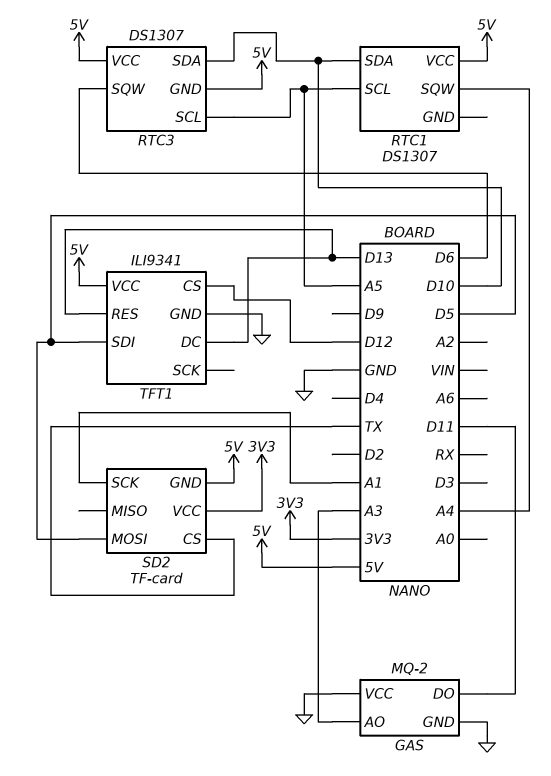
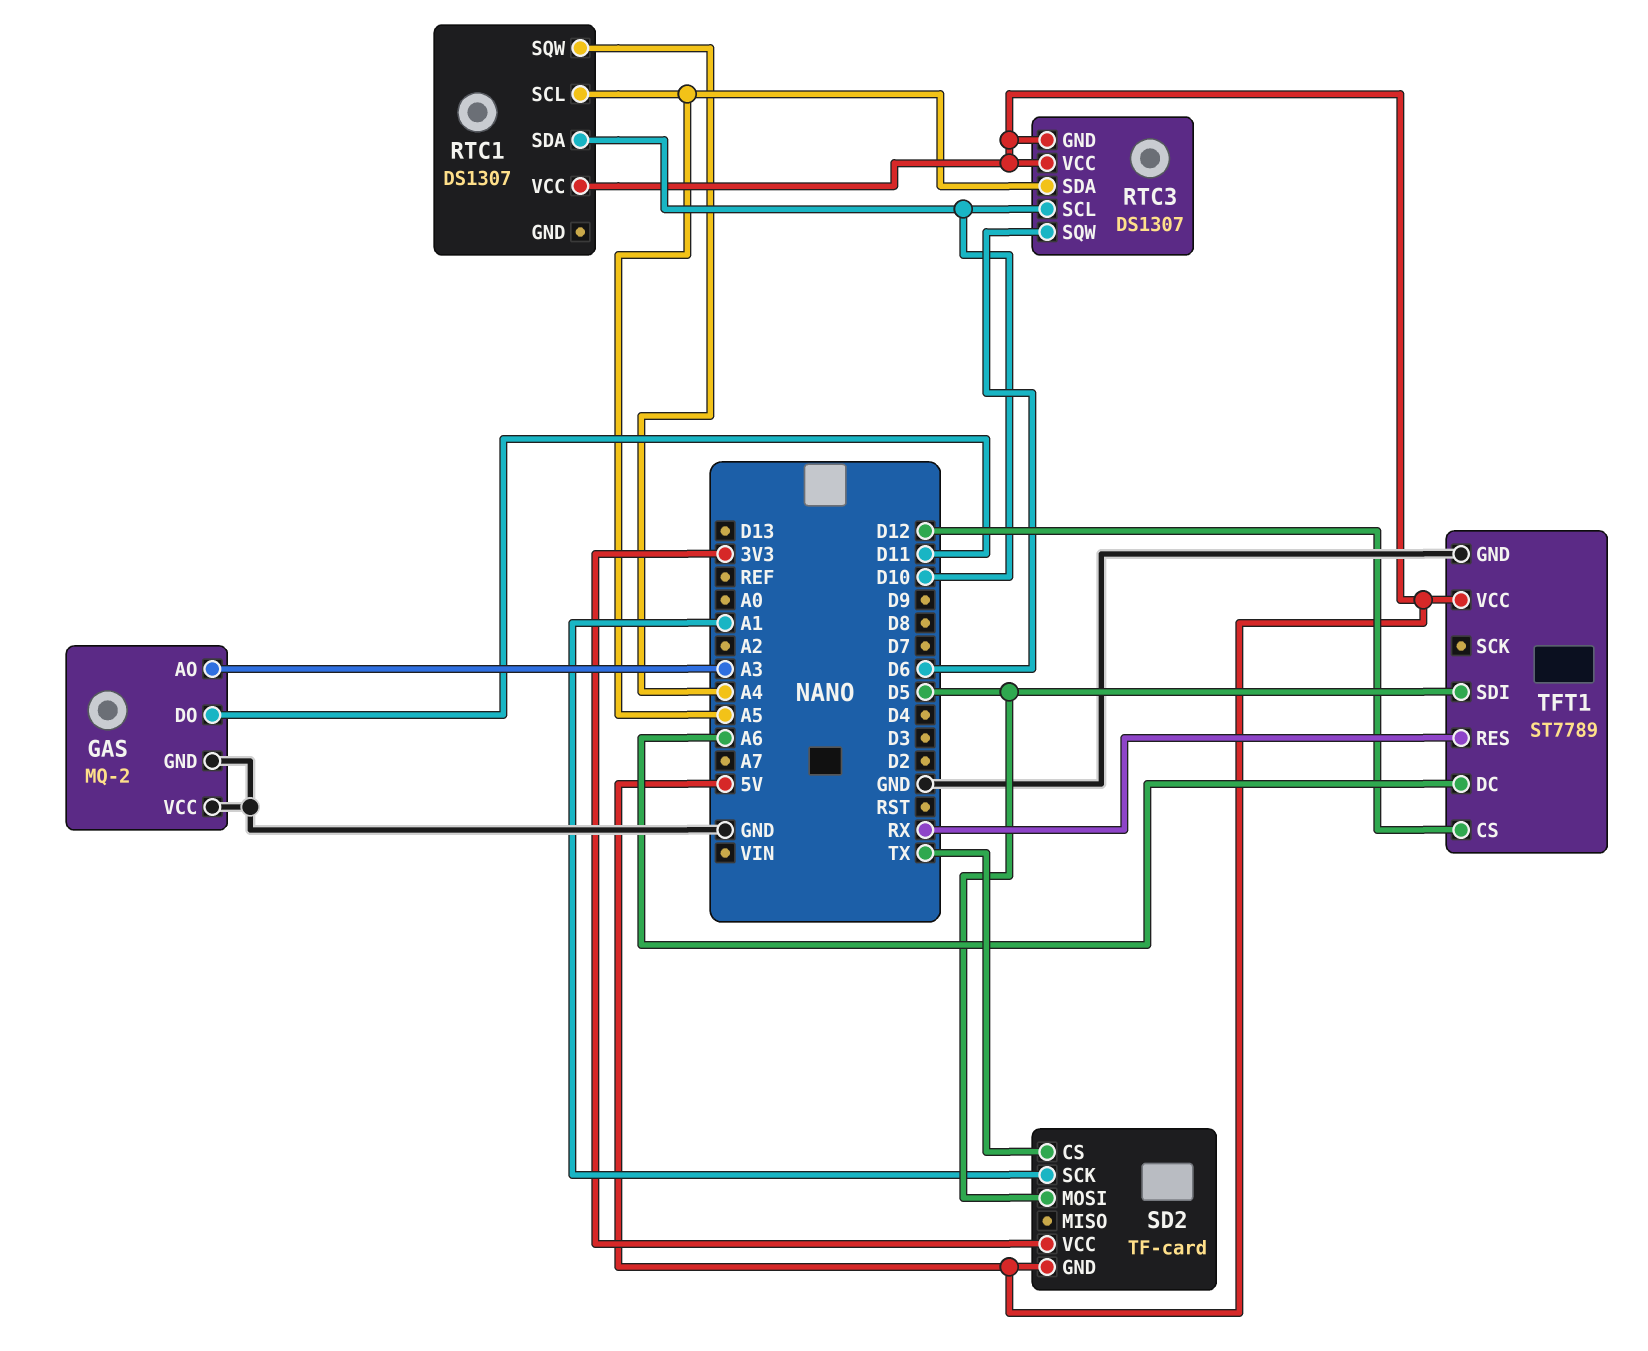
RTC3 pin SCL: A5 -> D10
RTC3 pin SDA: D10 -> A5
TFT1: ILI9341 -> ST7789
TFT1 pin DC: D13 -> A6
TFT1 pin RES: D13 -> RX

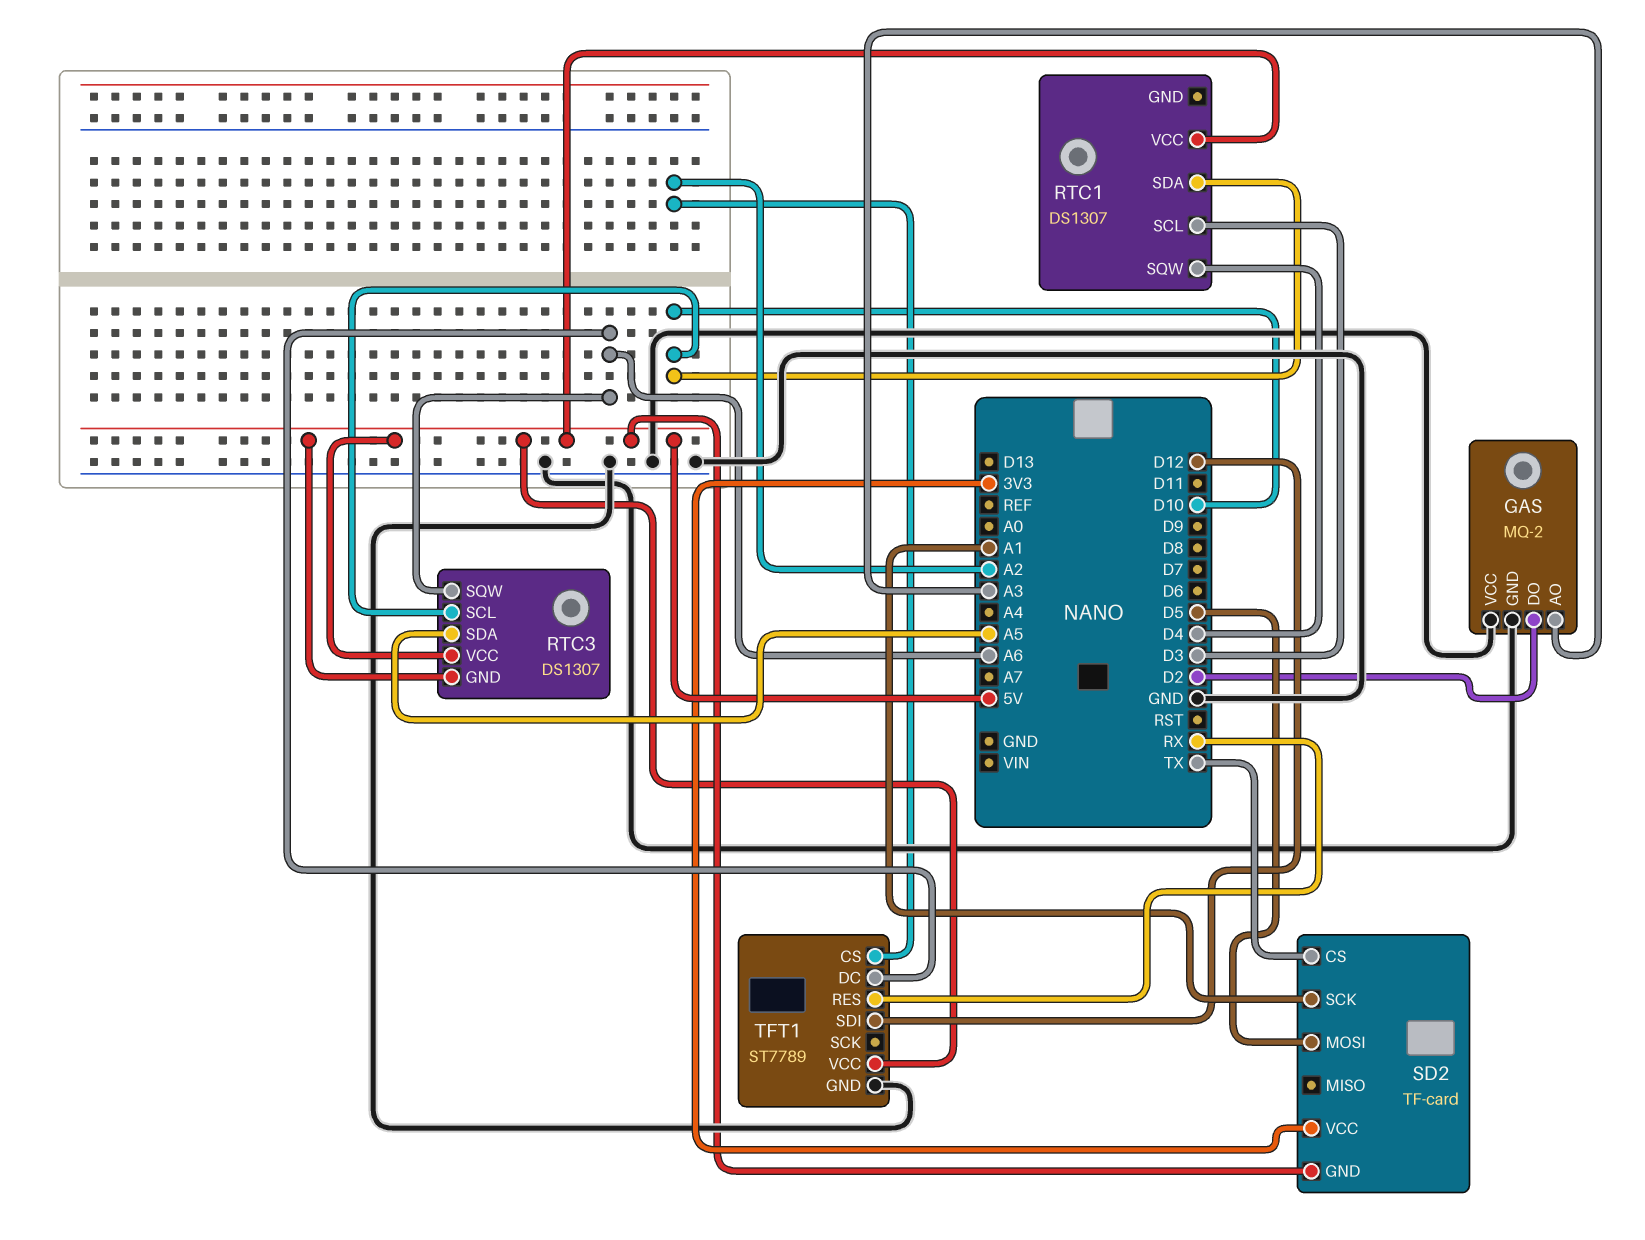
GAS pin DO: D11 -> D2
RTC1 pin SCL: A5 -> D3
RTC1 pin SQW: A4 -> D4
RTC3 pin SQW: D6 -> A6
TFT1 pin CS: D12 -> A2
TFT1 pin SDI: D5 -> D12

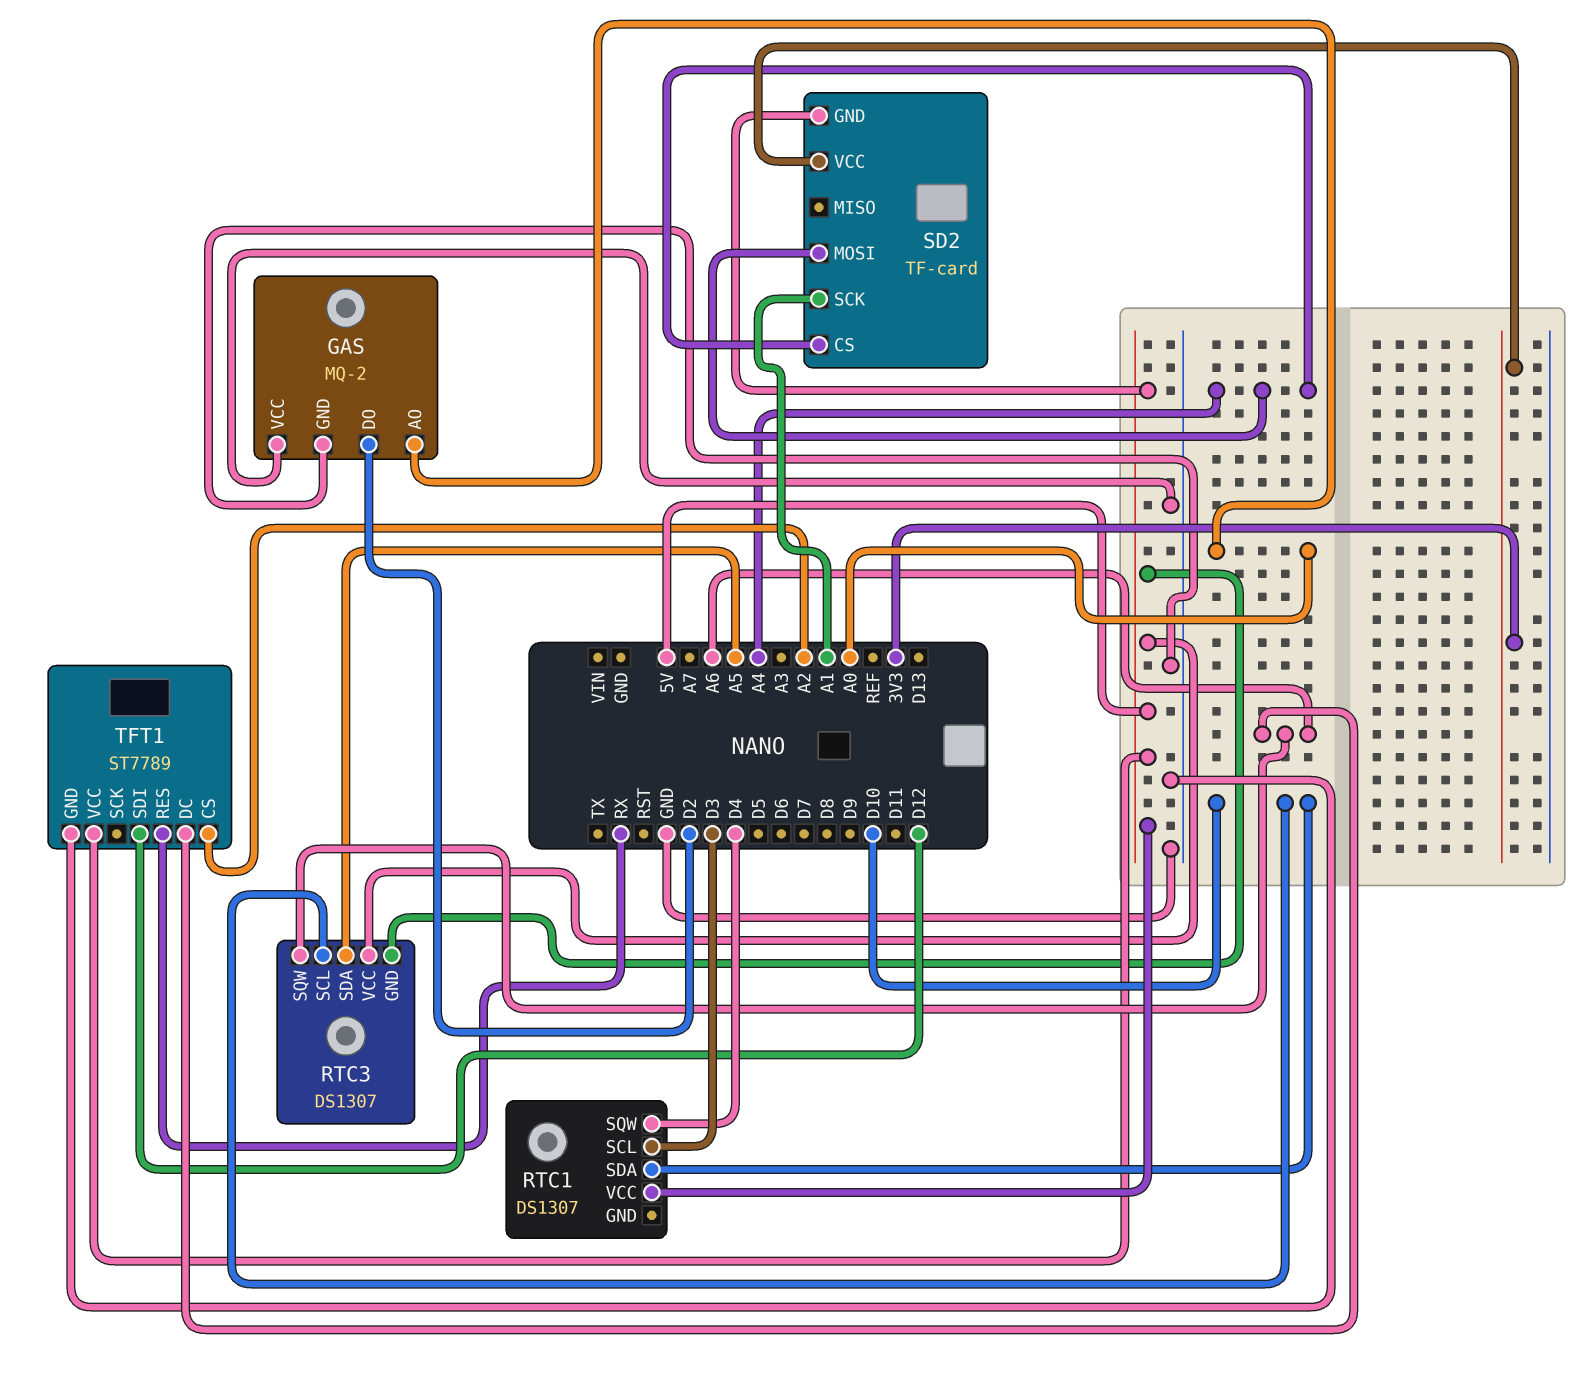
GAS pin AO: A3 -> A0
SD2 pin CS: TX -> A4
SD2 pin MOSI: D5 -> A4

